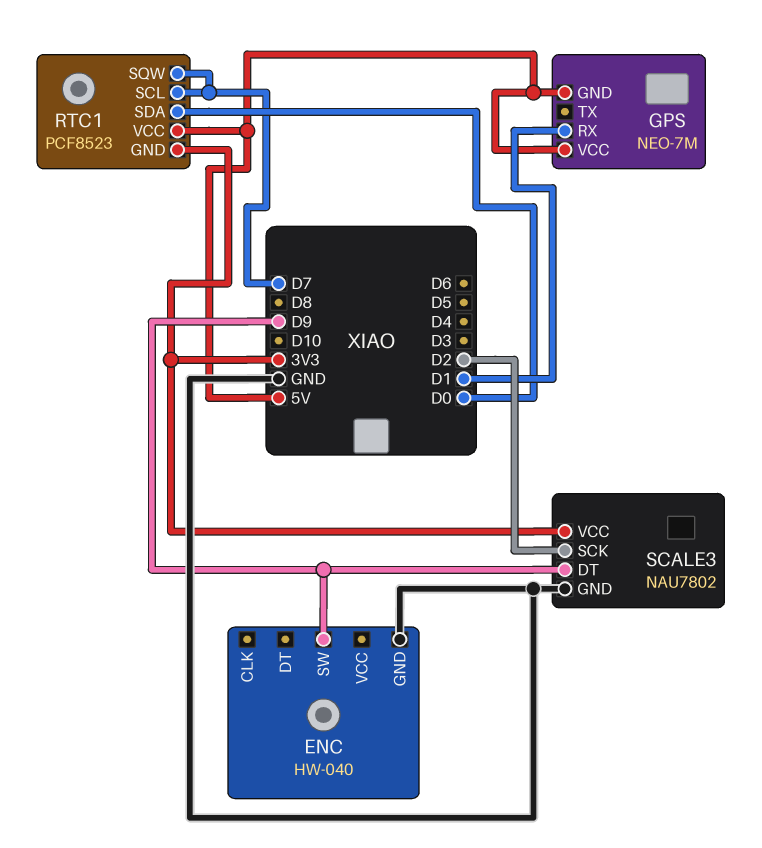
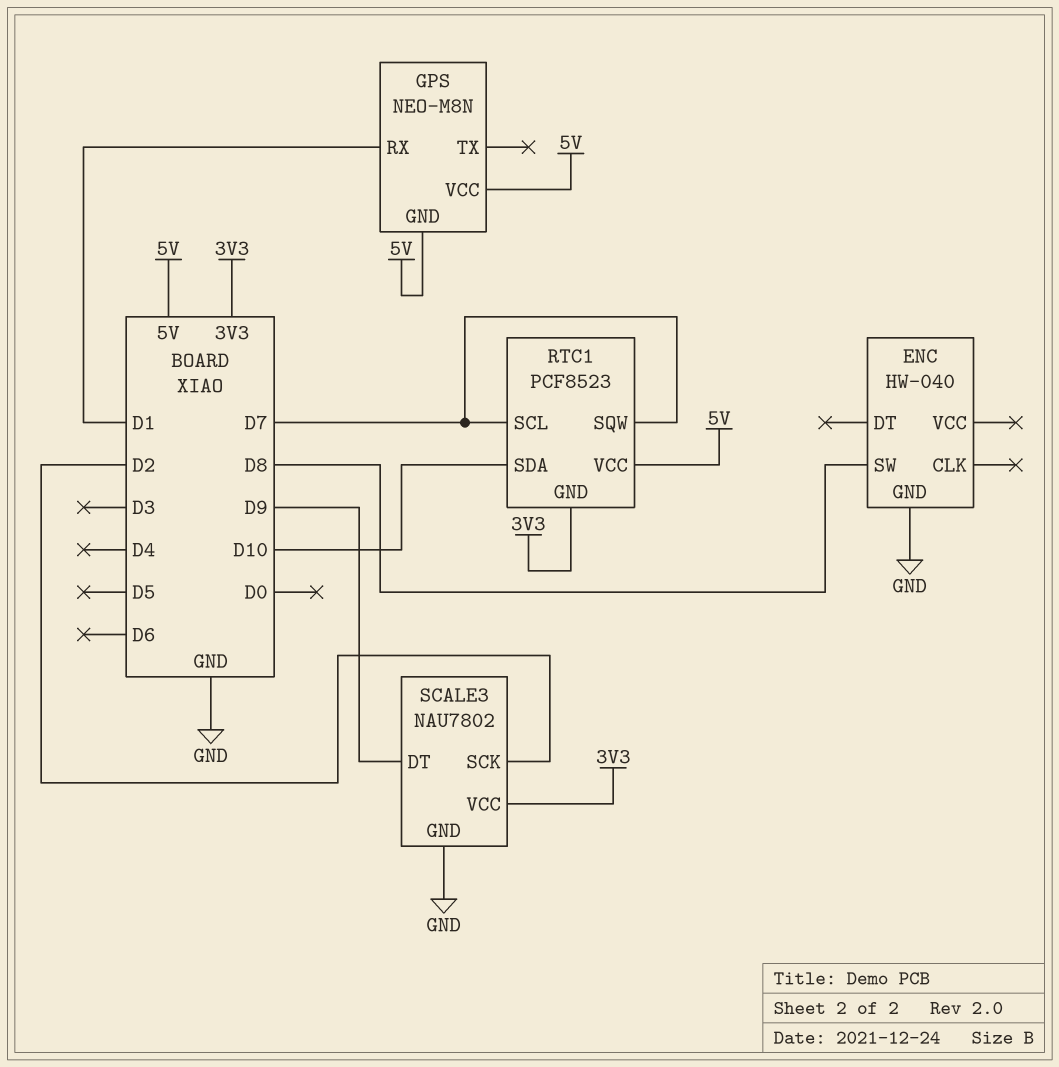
ENC pin SW: D9 -> D8
GPS: NEO-7M -> NEO-M8N
RTC1 pin SDA: D0 -> D10

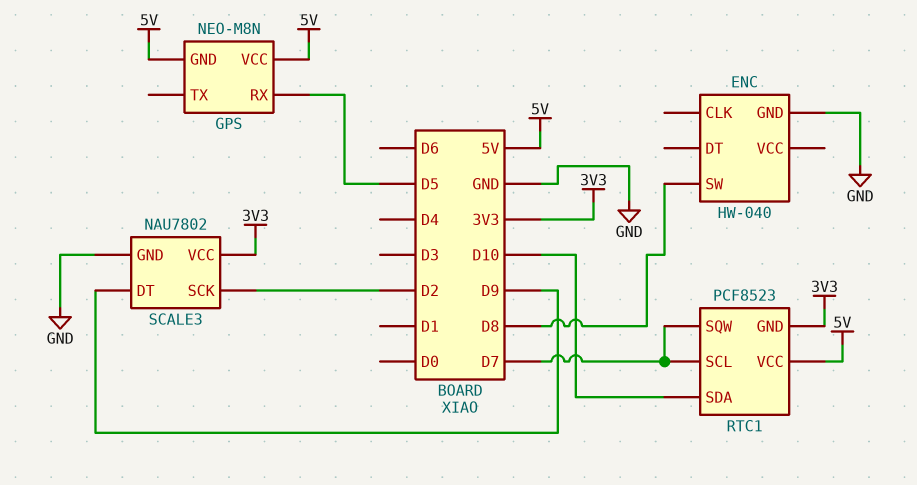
GPS pin RX: D1 -> D5

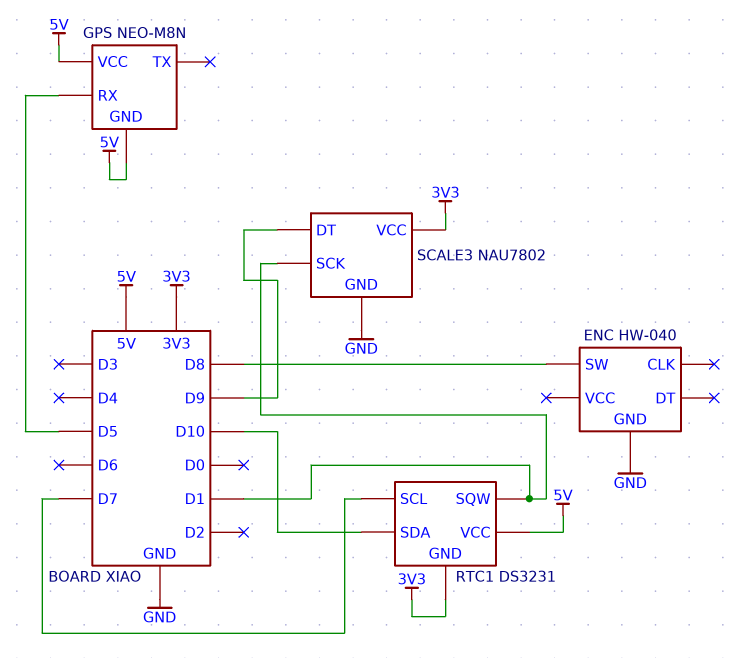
RTC1: PCF8523 -> DS3231
RTC1 pin SQW: D7 -> D1
SCALE3 pin SCK: D2 -> D1

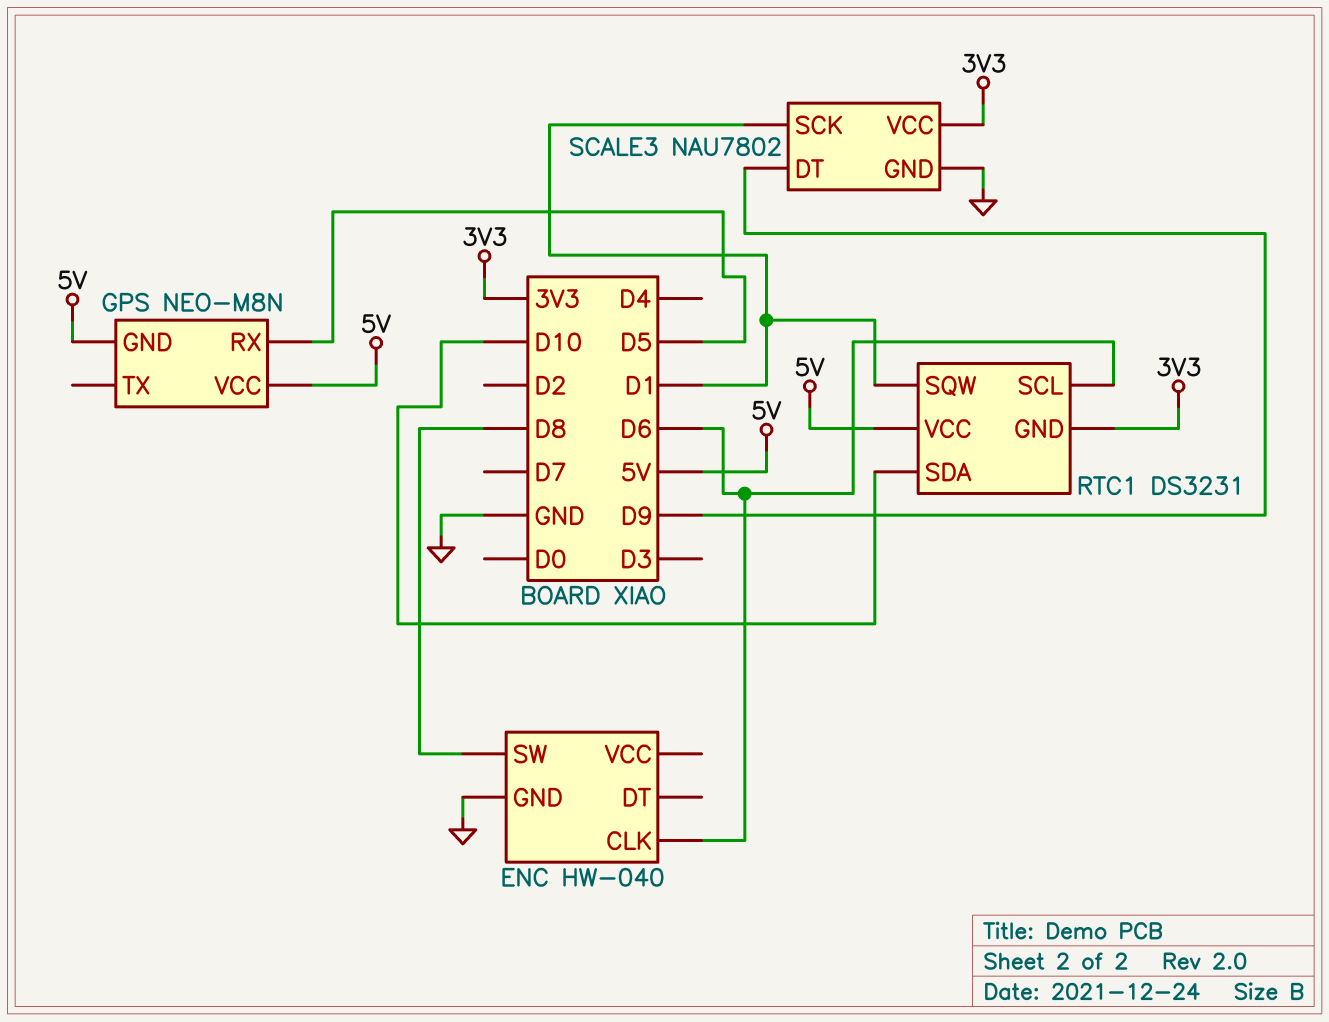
ENC pin CLK: none -> D6
RTC1 pin SCL: D7 -> D6

